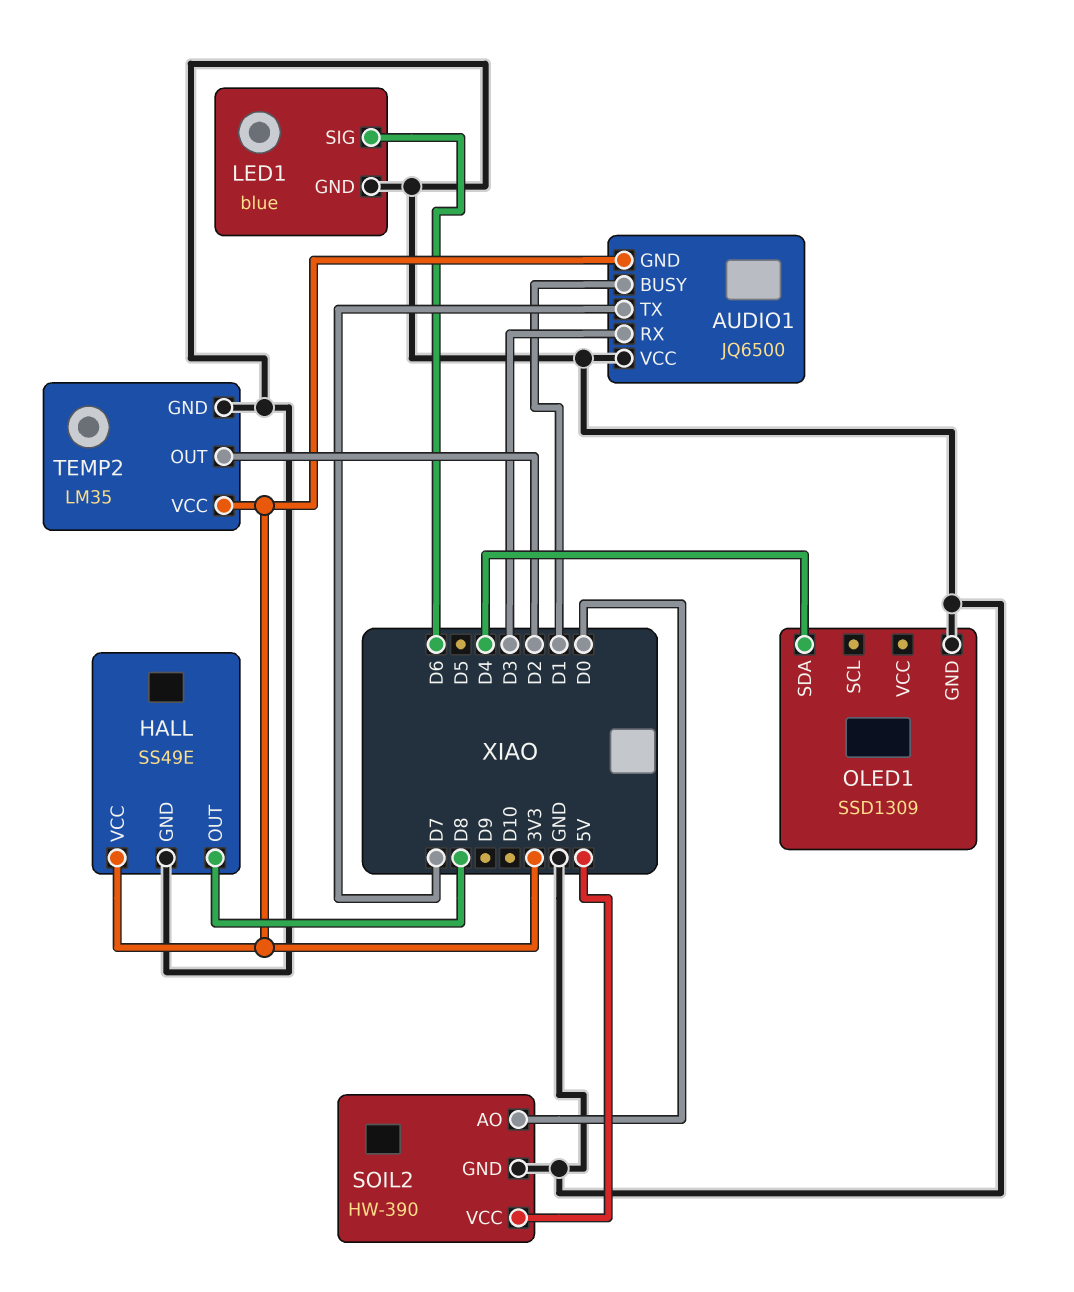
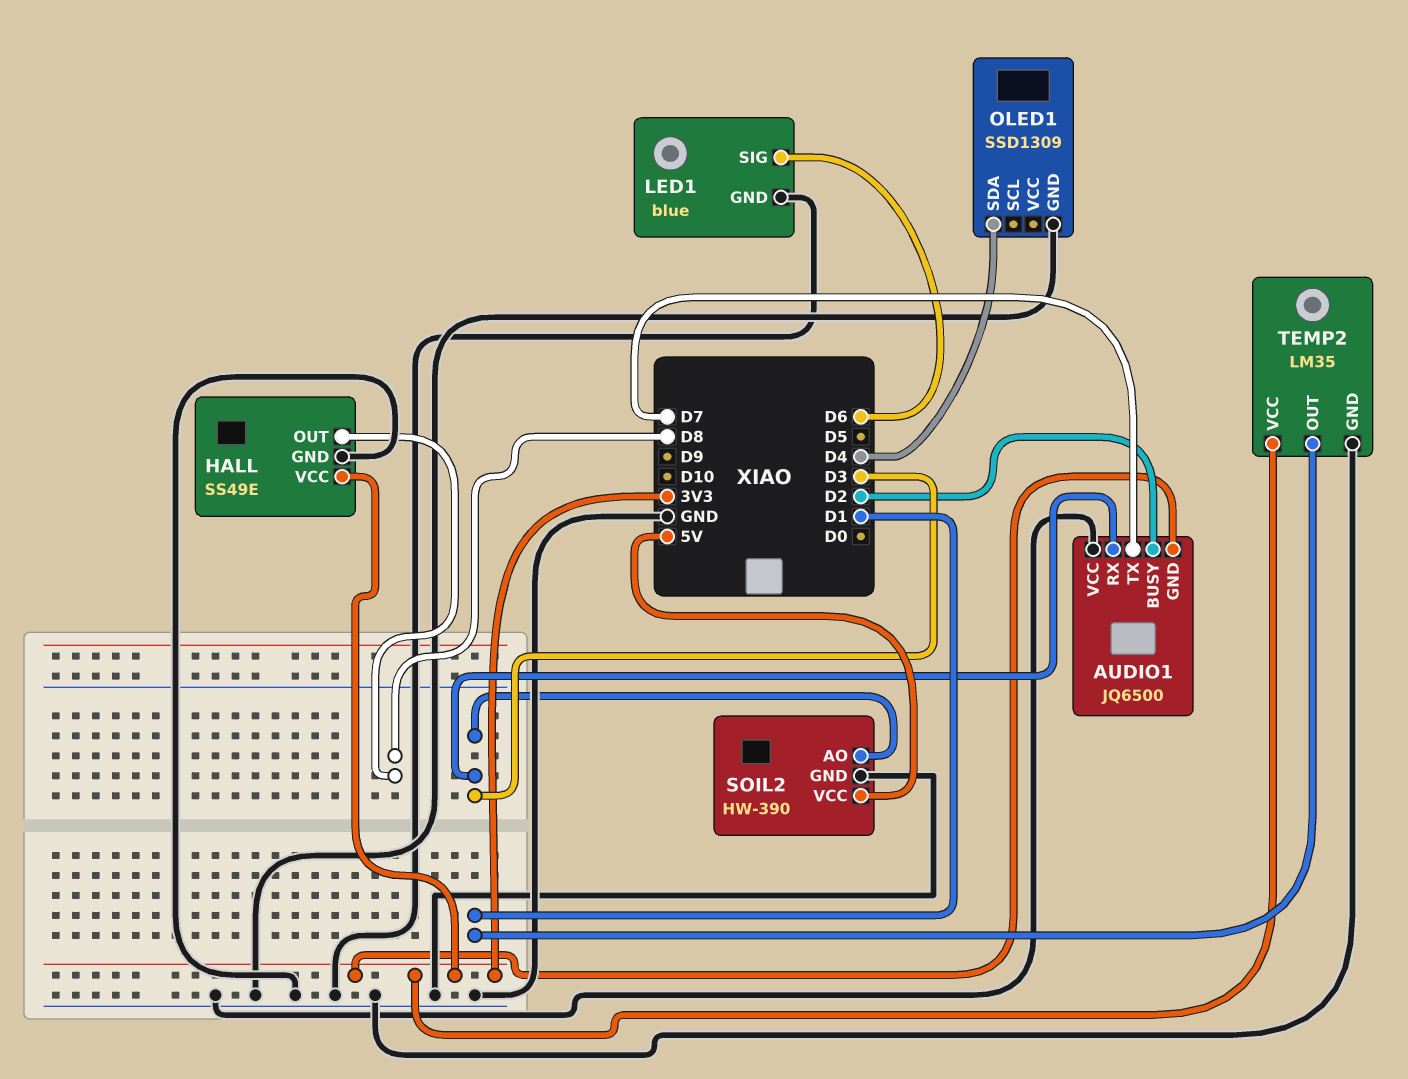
AUDIO1 pin BUSY: D1 -> D2
SOIL2 pin AO: D0 -> D3
TEMP2 pin OUT: D2 -> D1

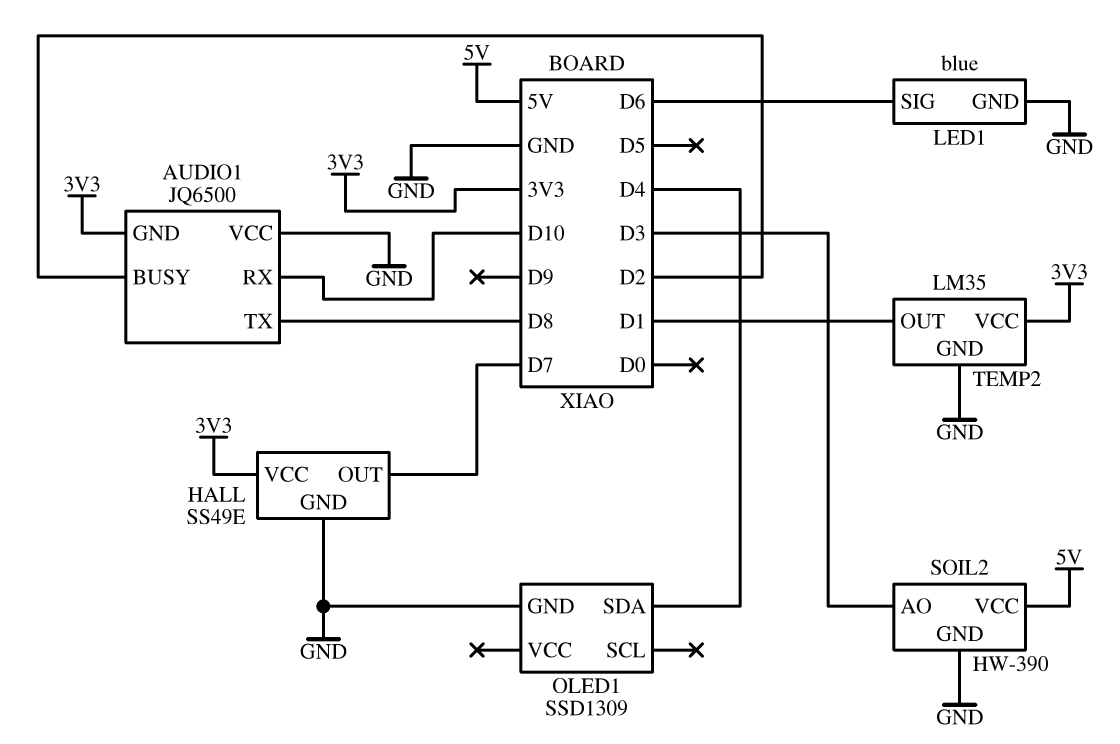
AUDIO1 pin RX: D3 -> D10
AUDIO1 pin TX: D7 -> D8
HALL pin OUT: D8 -> D7

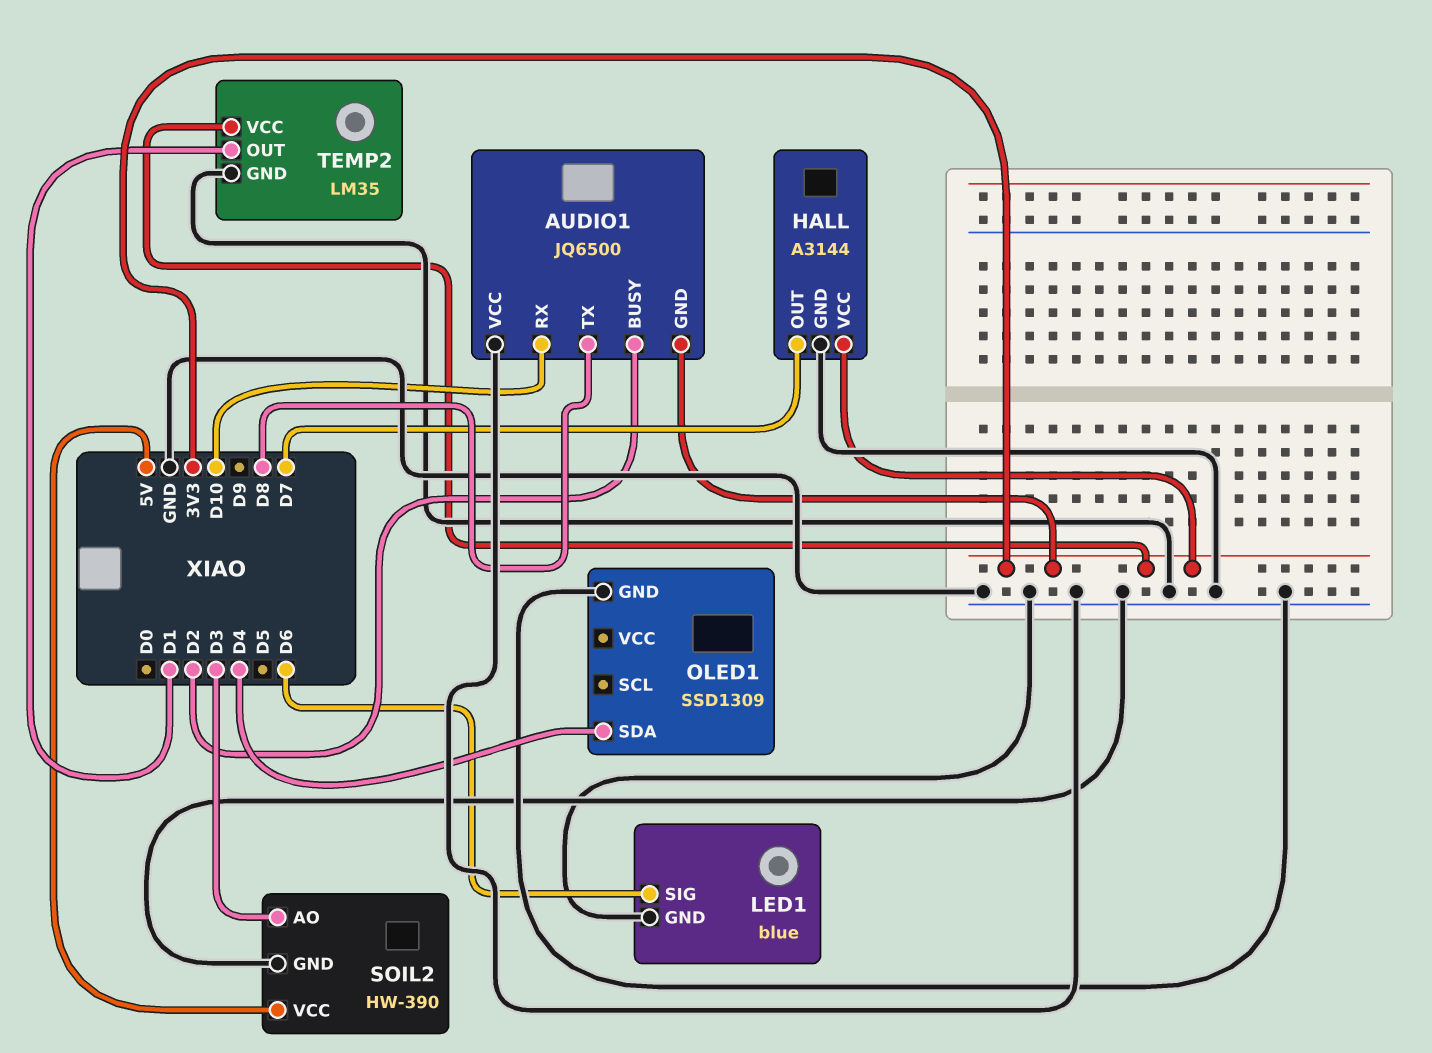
HALL: SS49E -> A3144

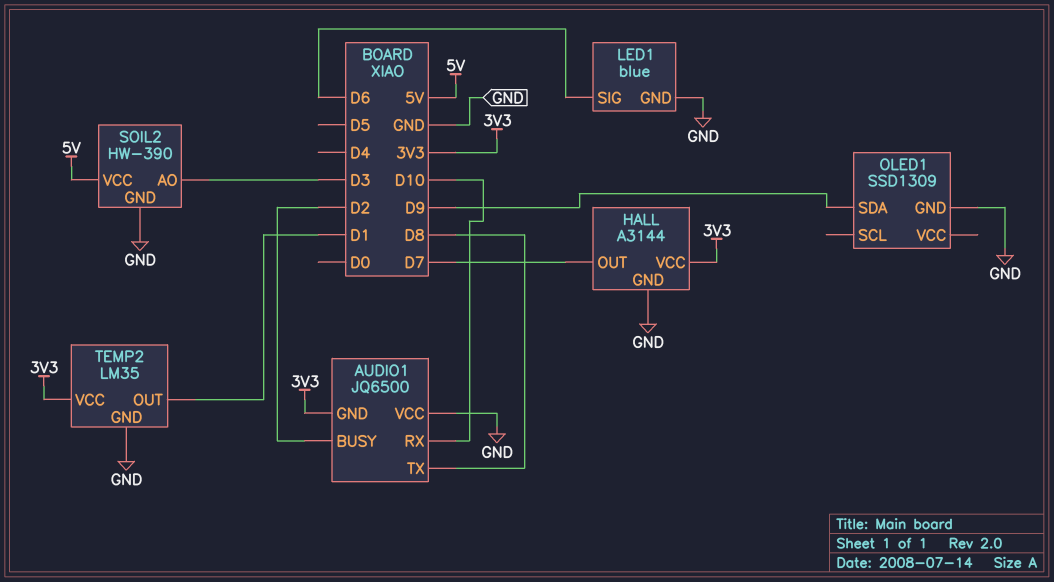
OLED1 pin SDA: D4 -> D9

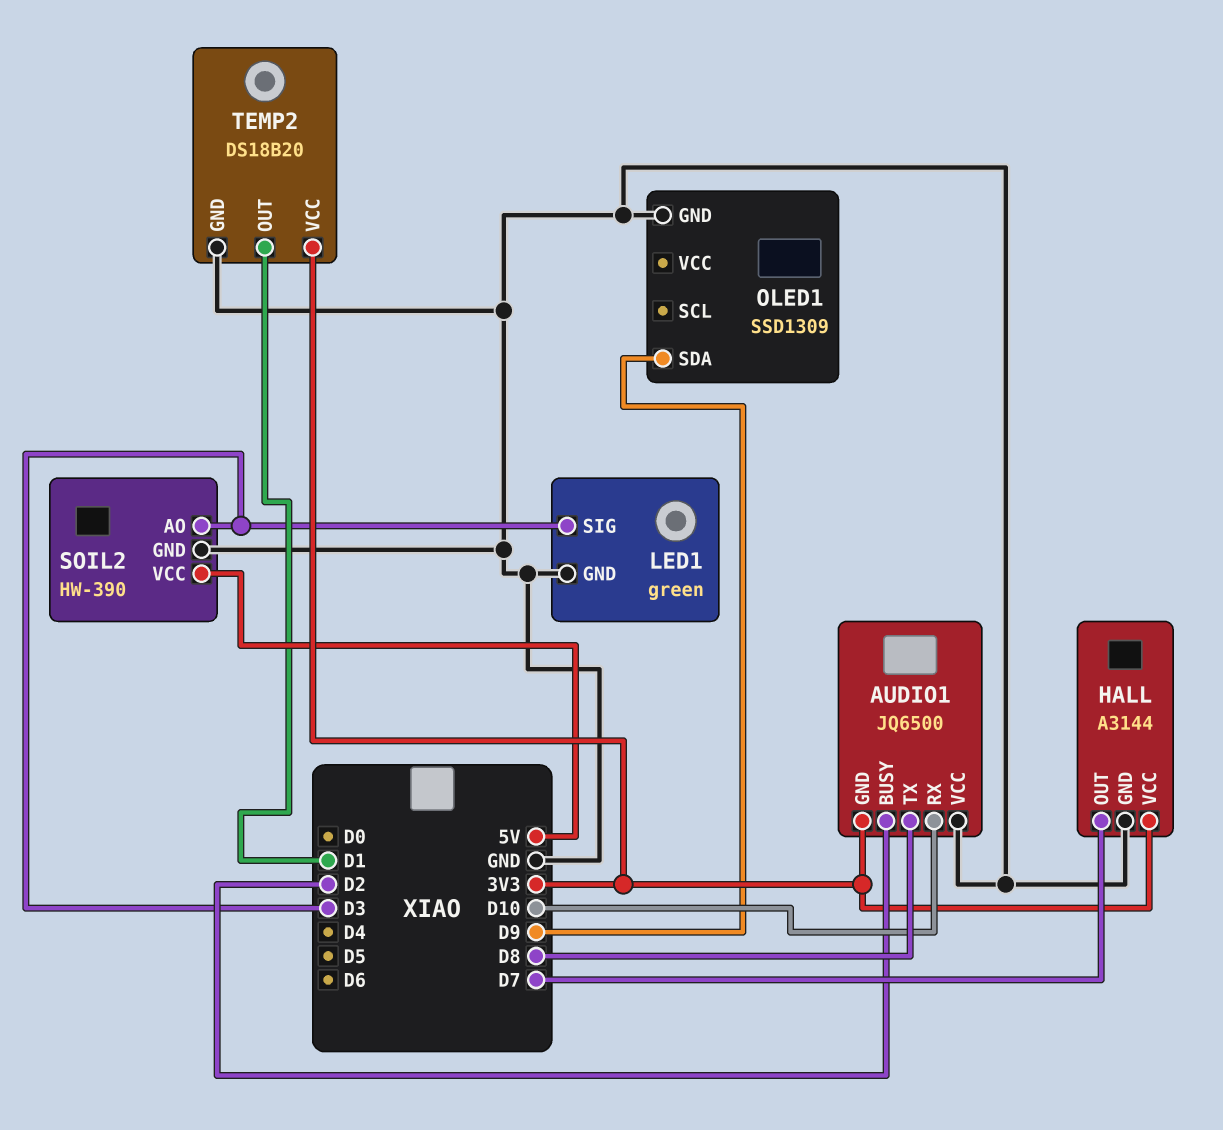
LED1: blue -> green
LED1 pin SIG: D6 -> D3
TEMP2: LM35 -> DS18B20

